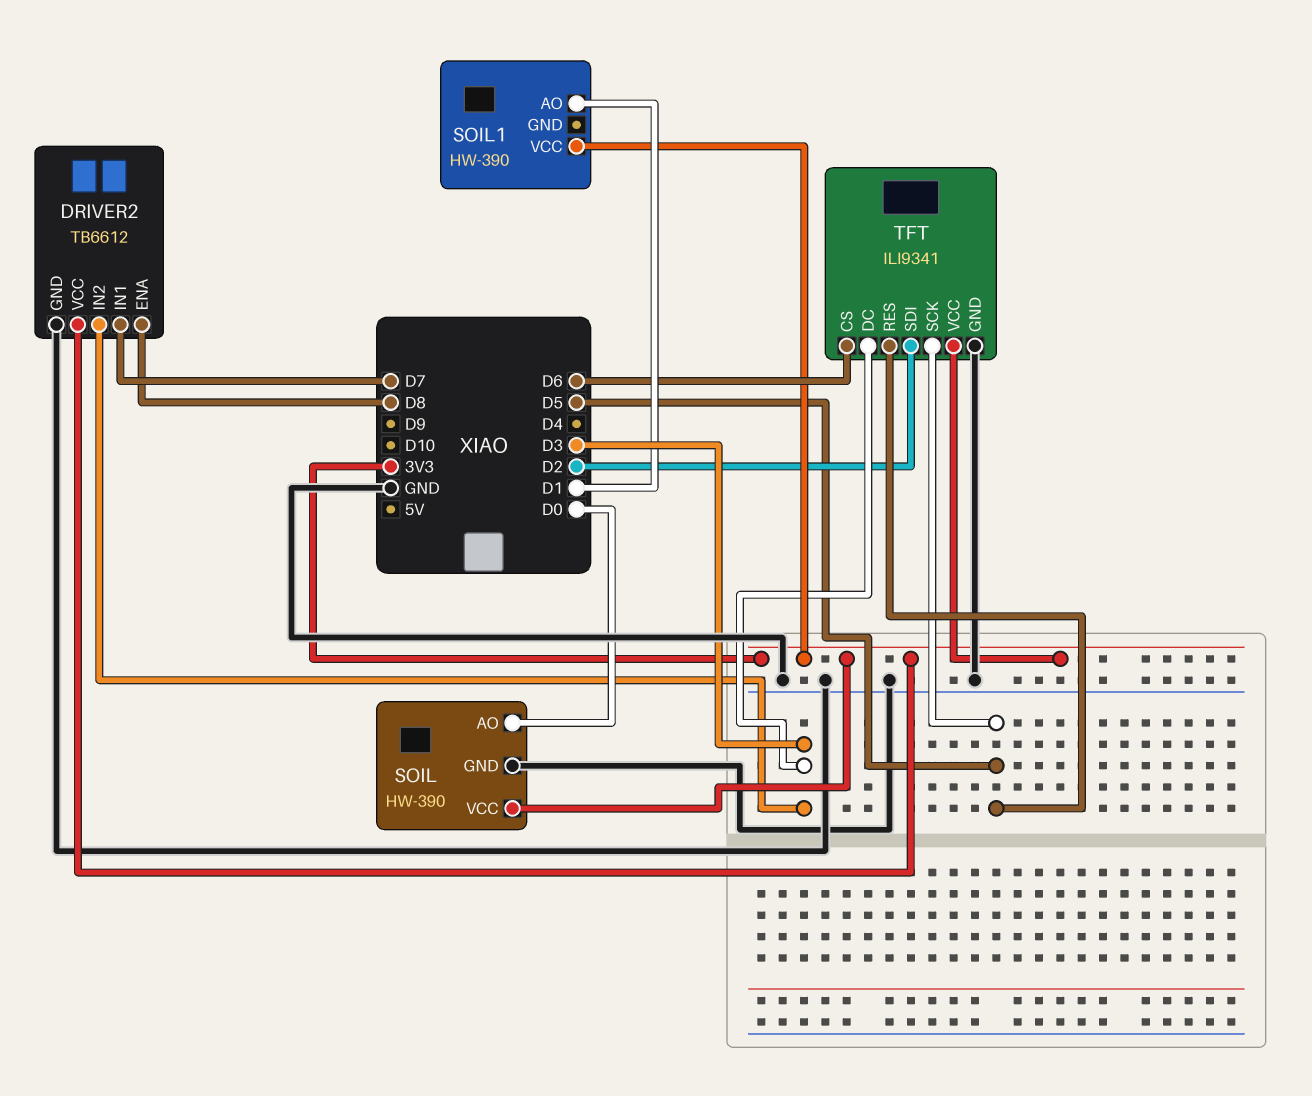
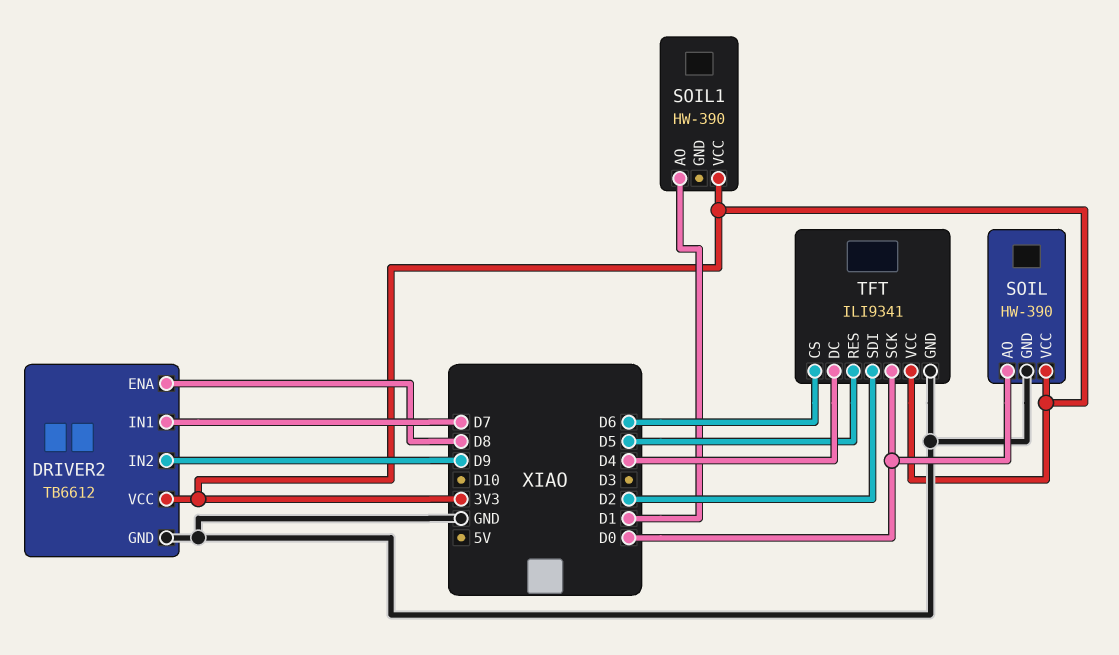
DRIVER2 pin IN2: D3 -> D9
TFT pin DC: D3 -> D4
TFT pin SCK: D5 -> D0

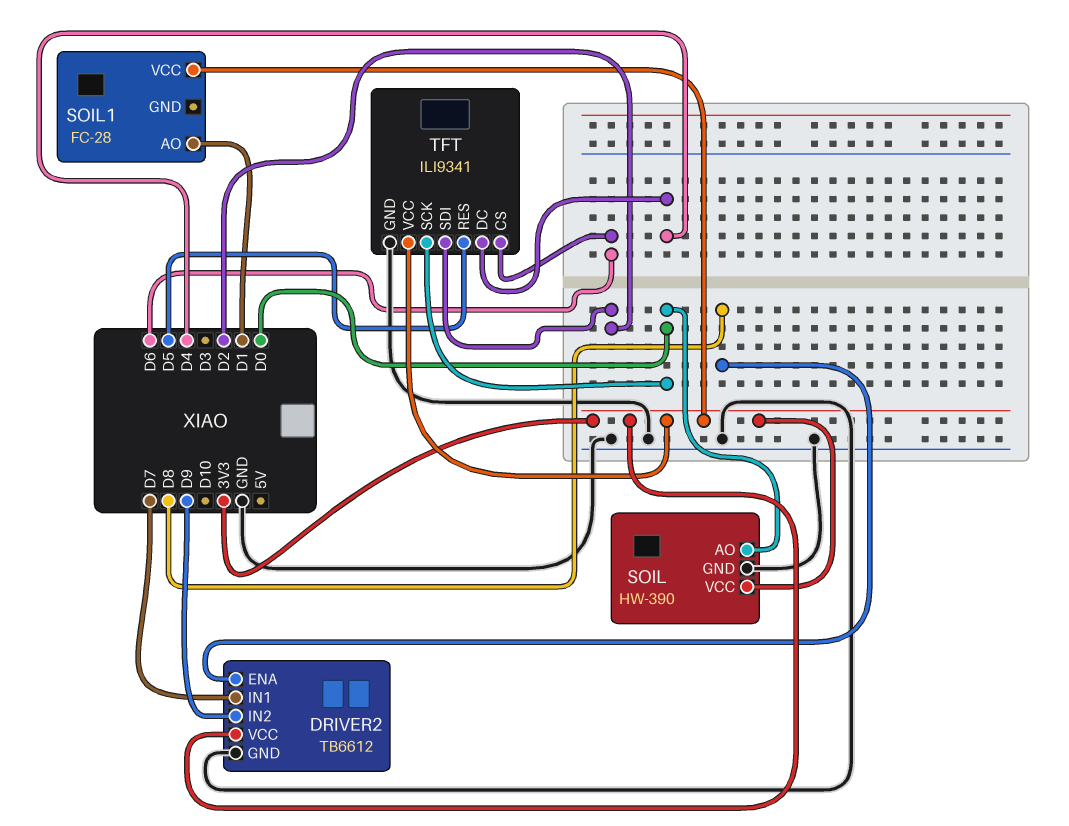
SOIL1: HW-390 -> FC-28

